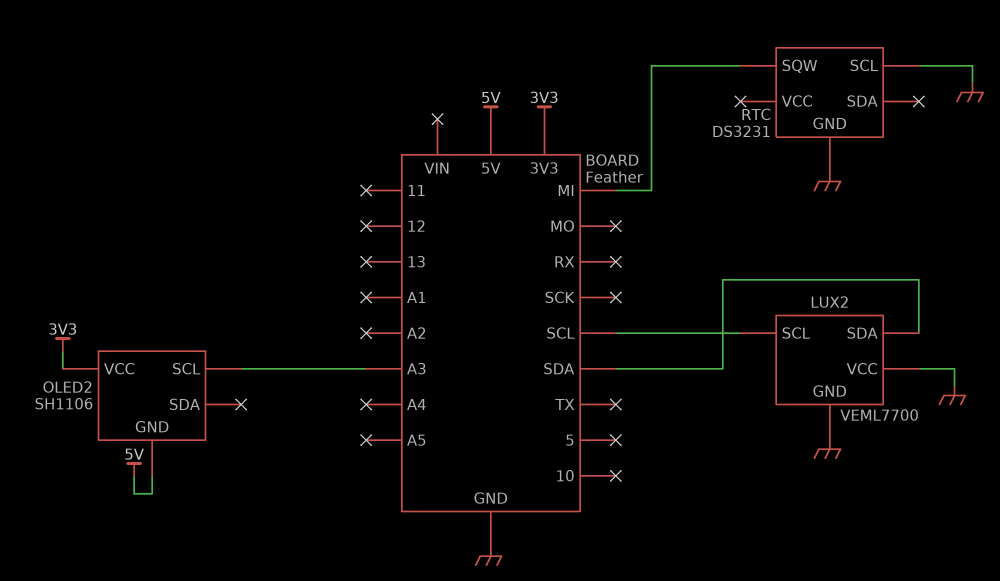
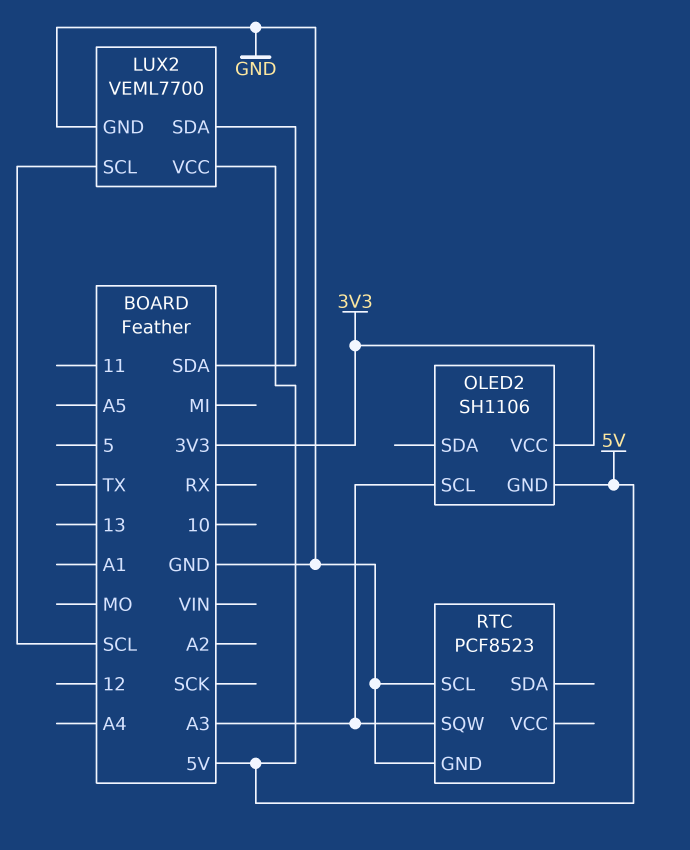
LUX2 pin VCC: GND -> 5V
RTC: DS3231 -> PCF8523
RTC pin SQW: MI -> A3

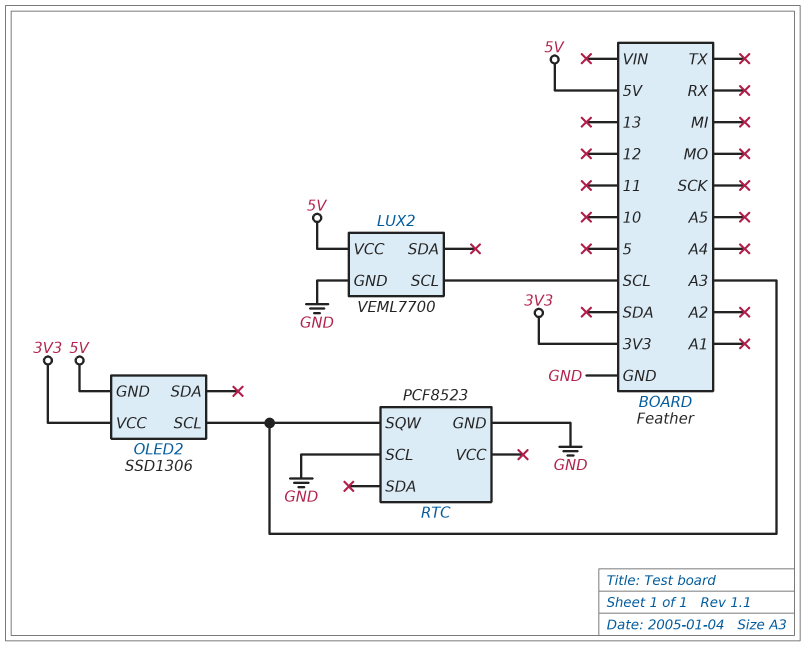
LUX2 pin SDA: SDA -> none
OLED2: SH1106 -> SSD1306

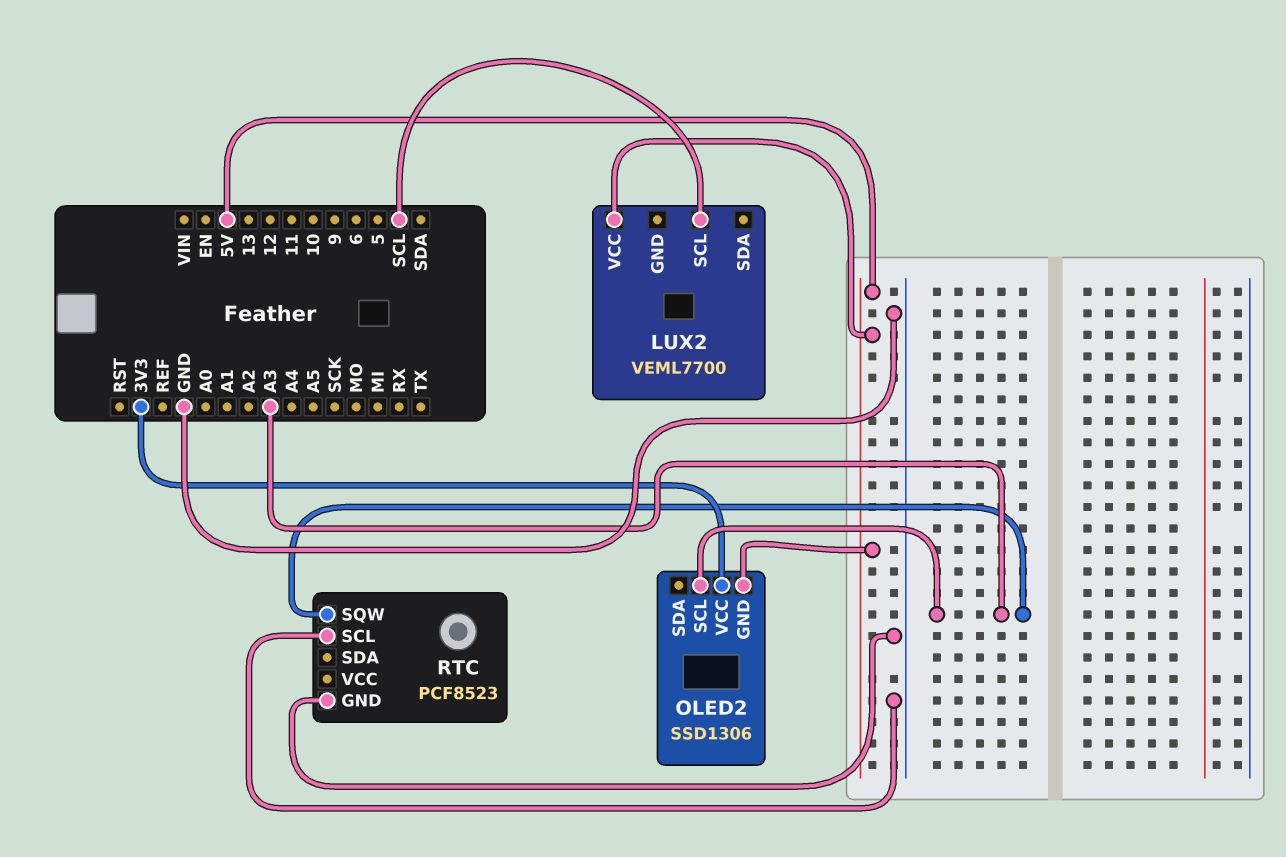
LUX2 pin GND: GND -> none

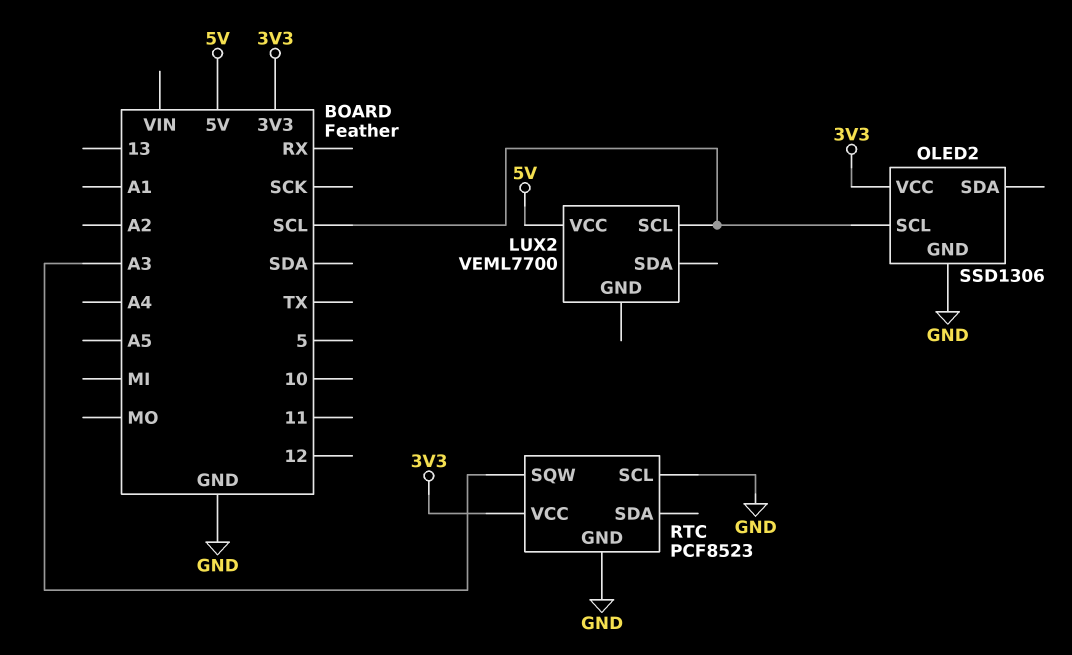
OLED2 pin GND: 5V -> GND
OLED2 pin SCL: A3 -> SCL
RTC pin VCC: none -> 3V3

